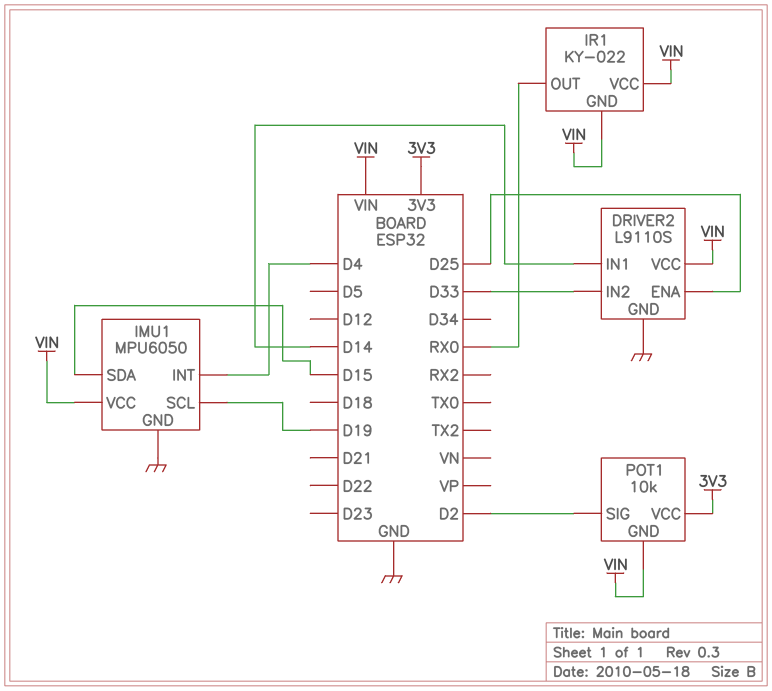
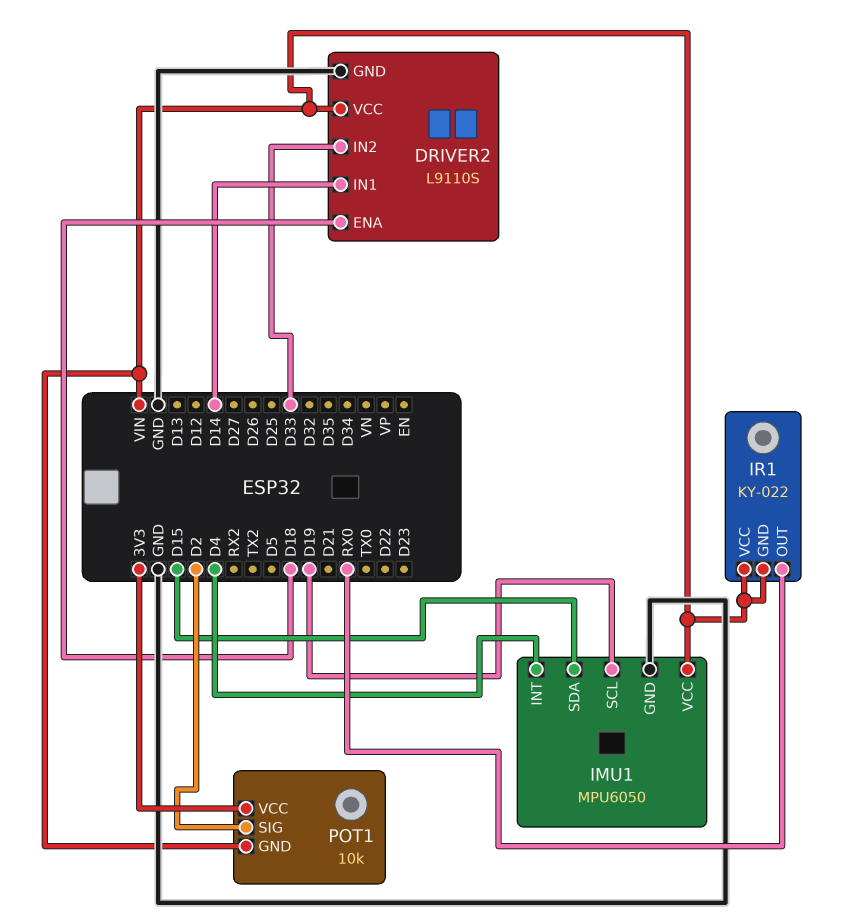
DRIVER2 pin ENA: D25 -> D18

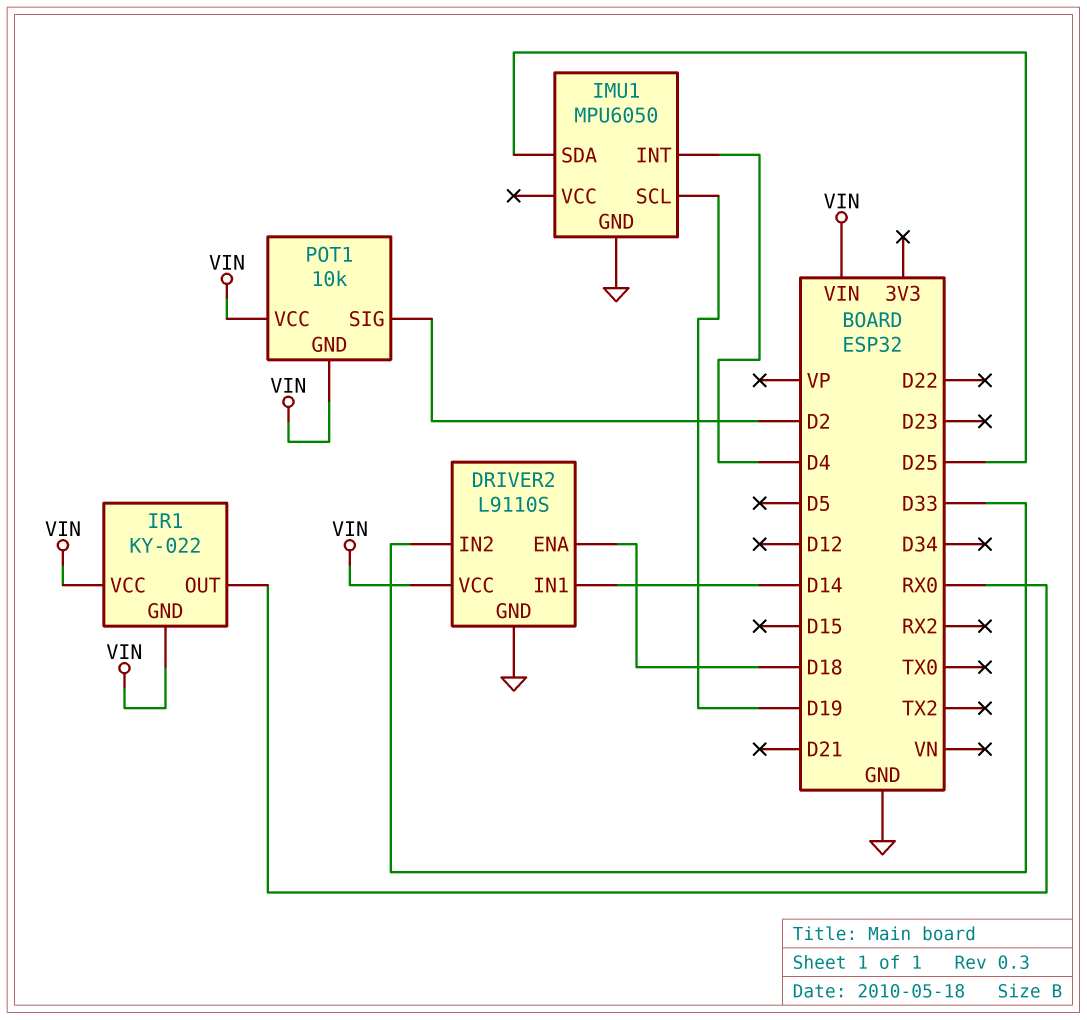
IMU1 pin SDA: D15 -> D25
IMU1 pin VCC: VIN -> none
POT1 pin VCC: 3V3 -> VIN

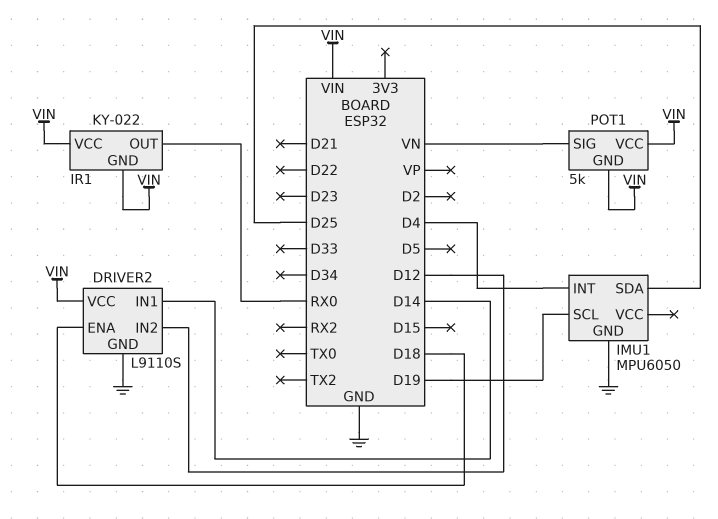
DRIVER2 pin IN2: D33 -> D12
POT1: 10k -> 5k
POT1 pin SIG: D2 -> VN

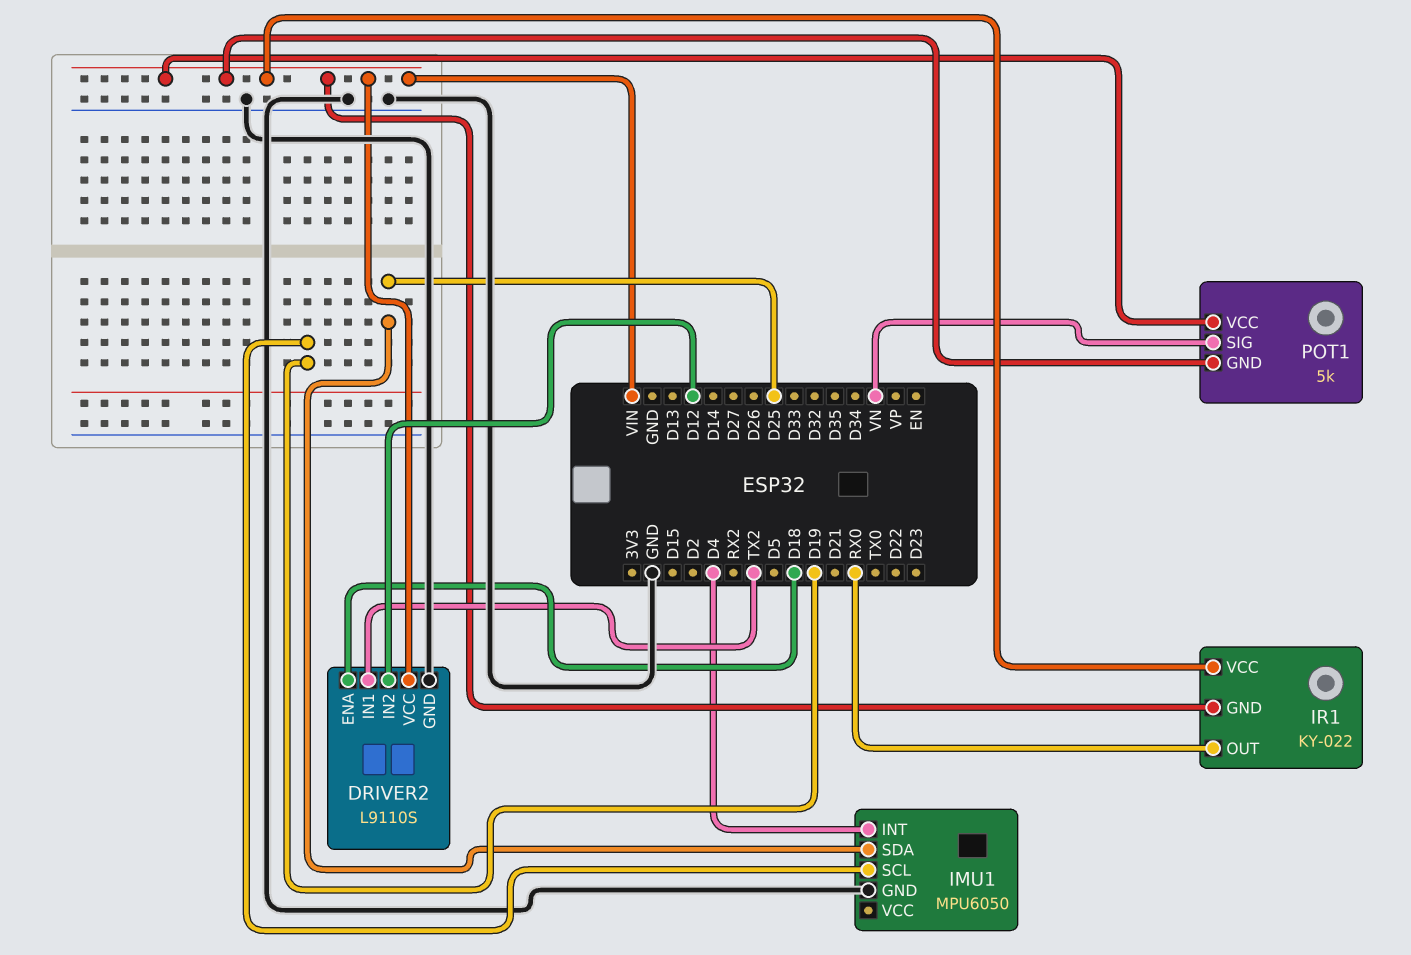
DRIVER2 pin IN1: D14 -> TX2

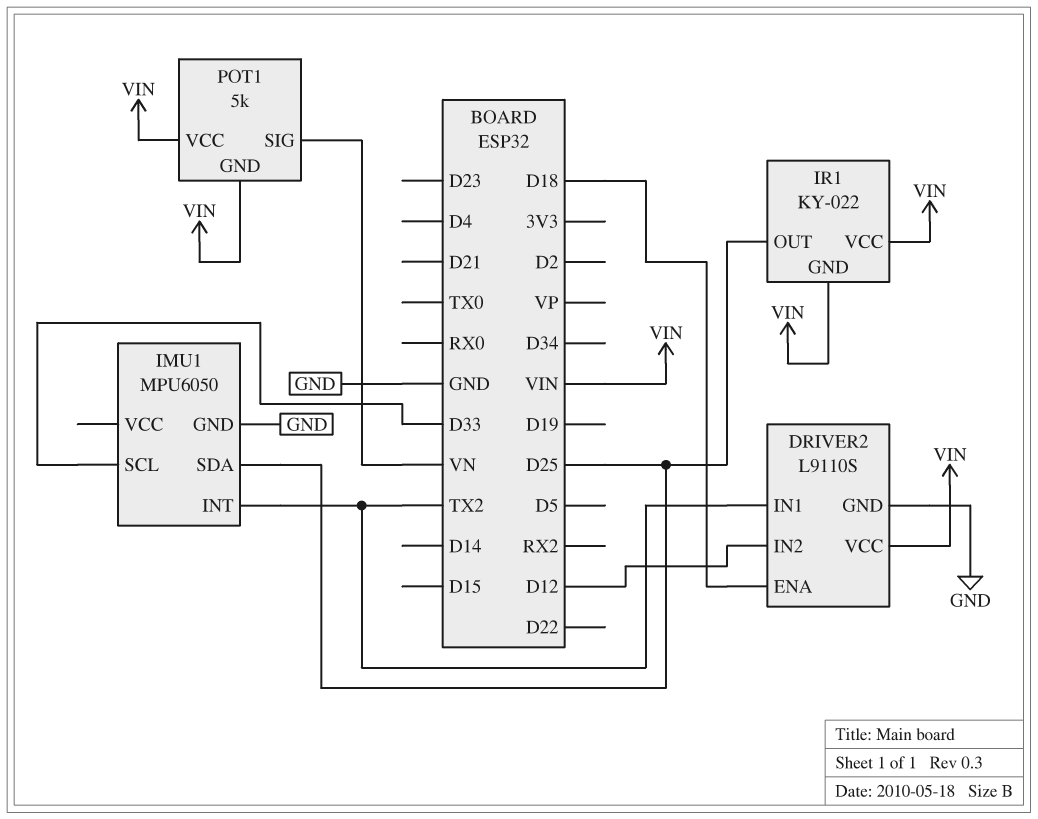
IMU1 pin INT: D4 -> TX2
IMU1 pin SCL: D19 -> D33
IR1 pin OUT: RX0 -> D25

